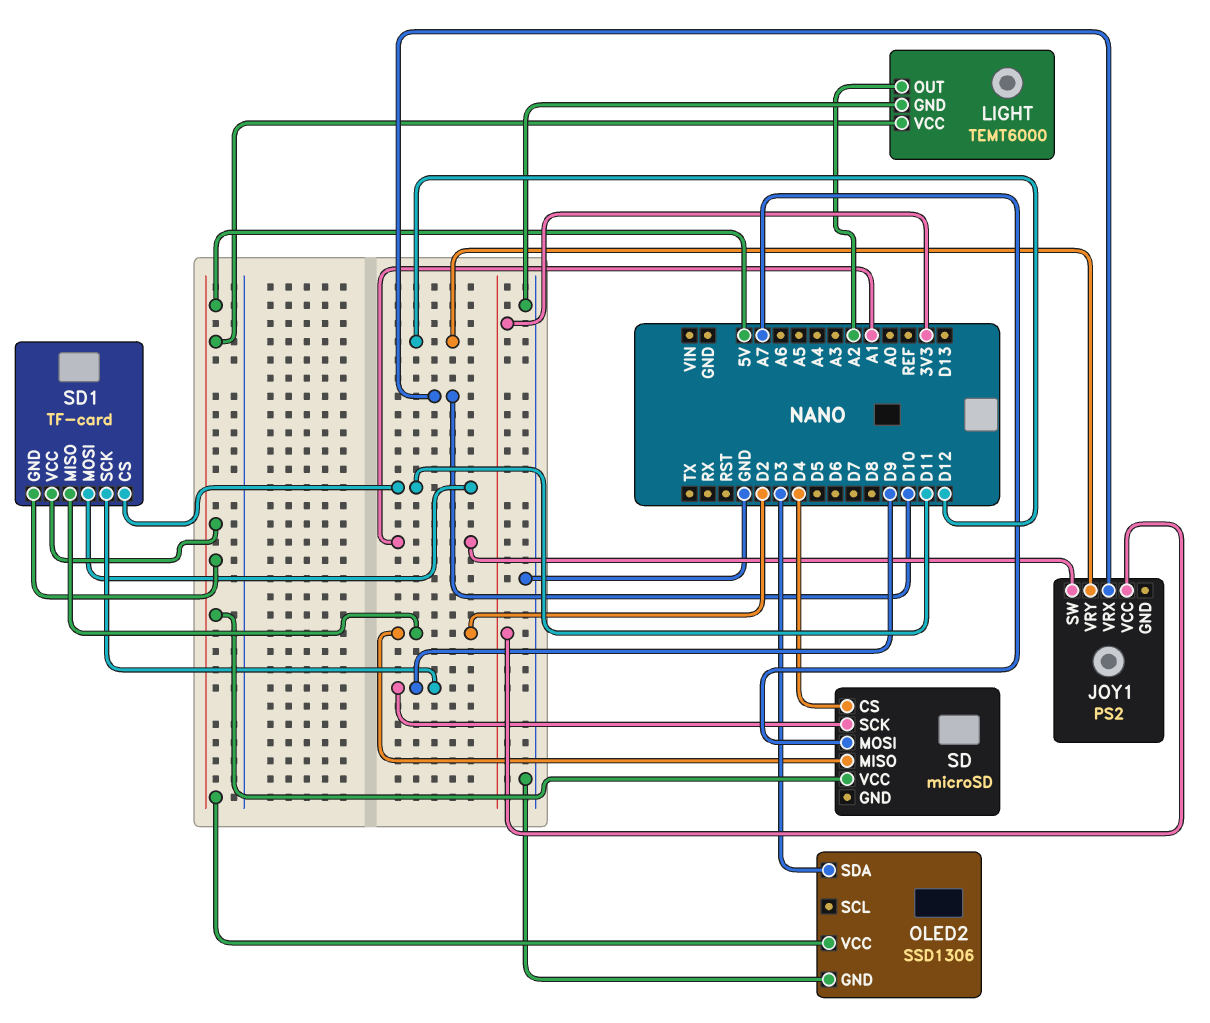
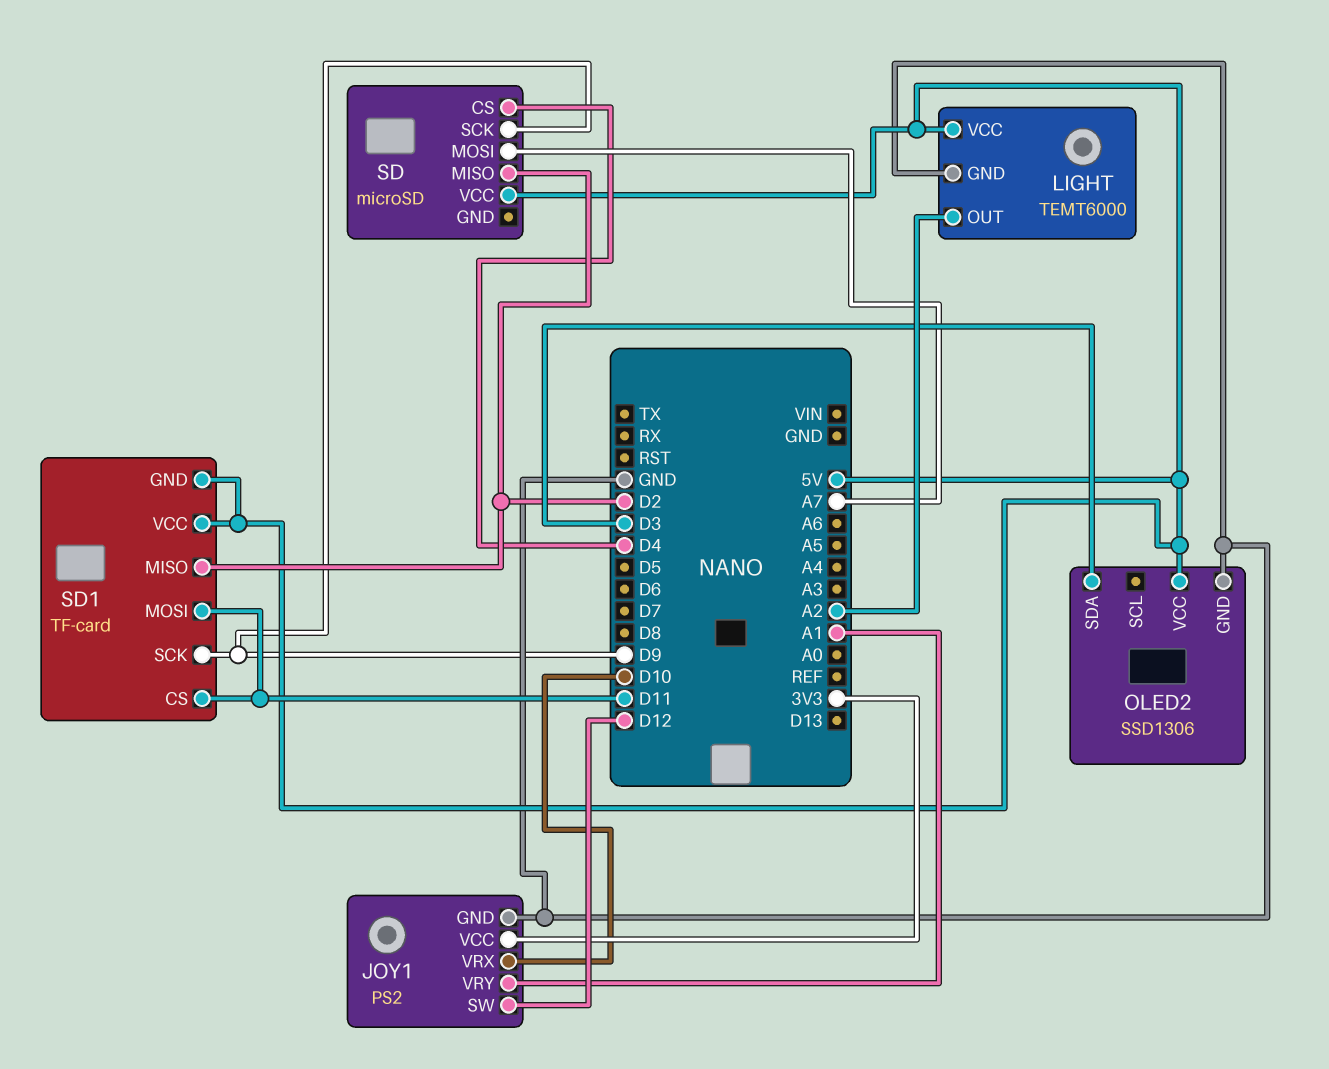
JOY1 pin GND: none -> GND
JOY1 pin SW: A1 -> D12
JOY1 pin VRY: D12 -> A1

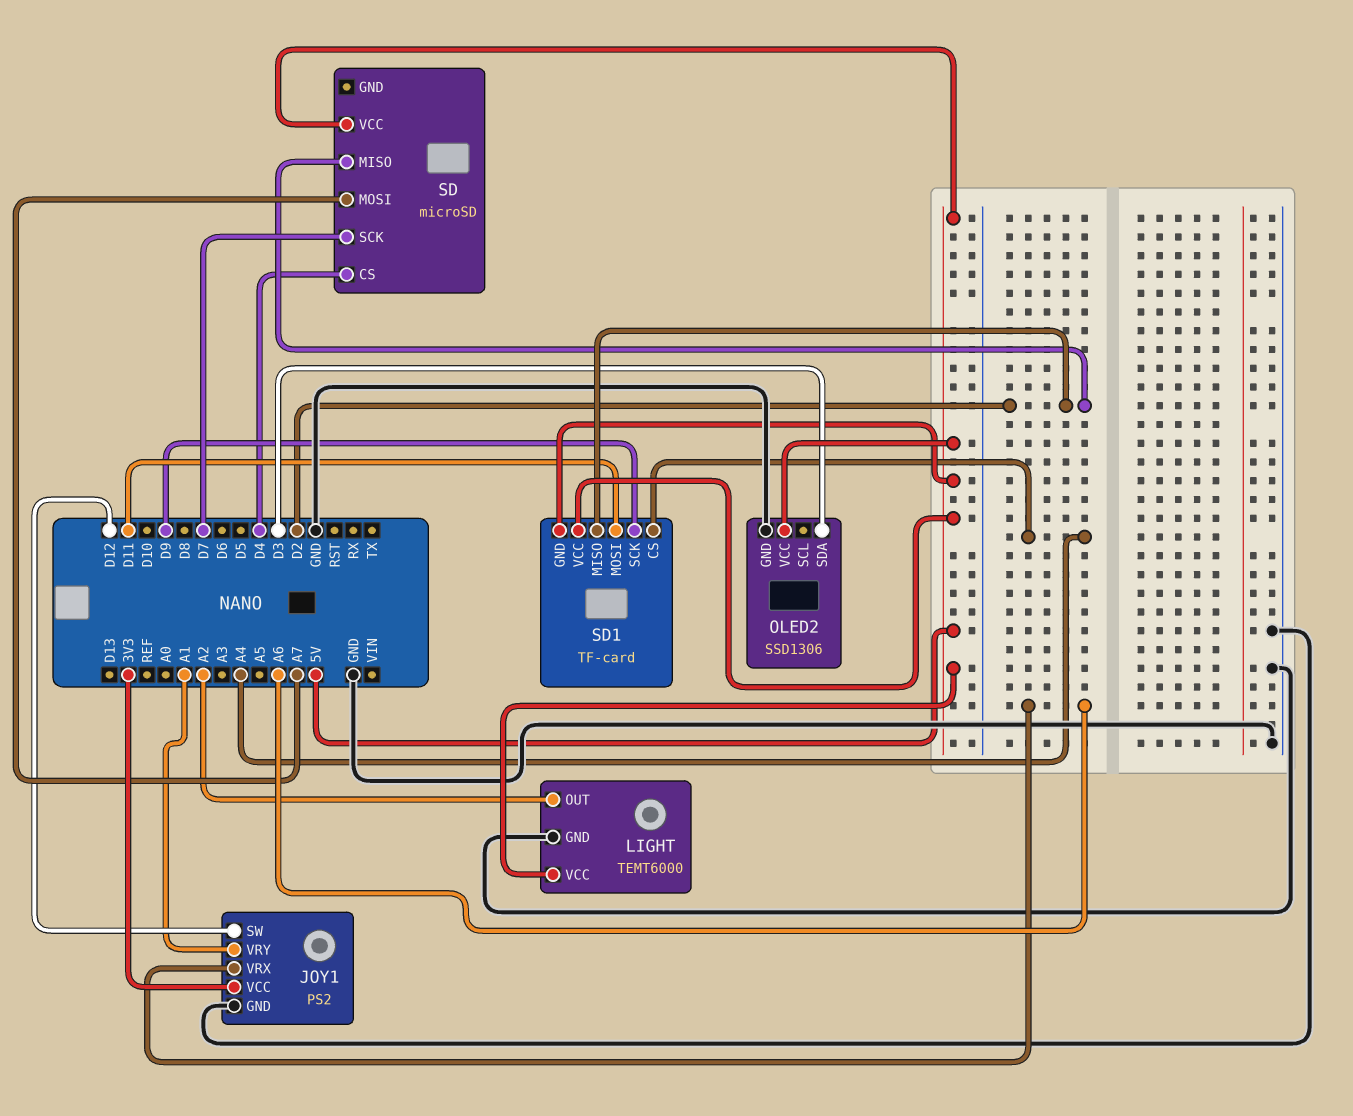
JOY1 pin VRX: D10 -> A6
SD pin SCK: D9 -> D7
SD1 pin CS: D11 -> A4

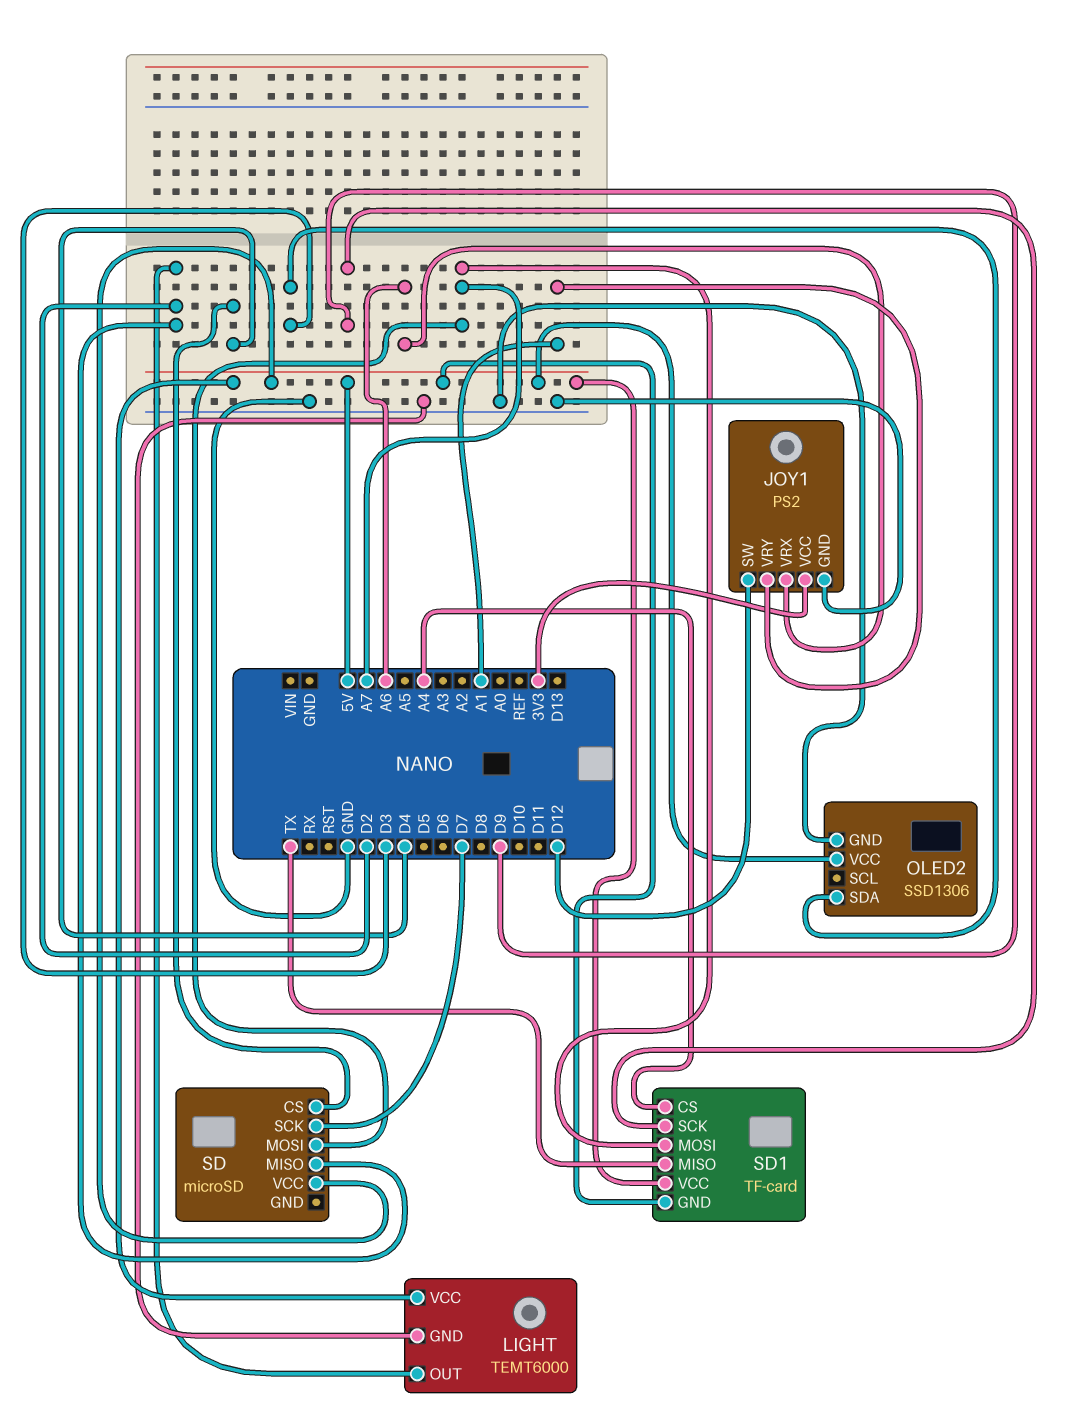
LIGHT pin OUT: A2 -> D2
SD1 pin MISO: D2 -> TX
SD1 pin MOSI: D11 -> A7

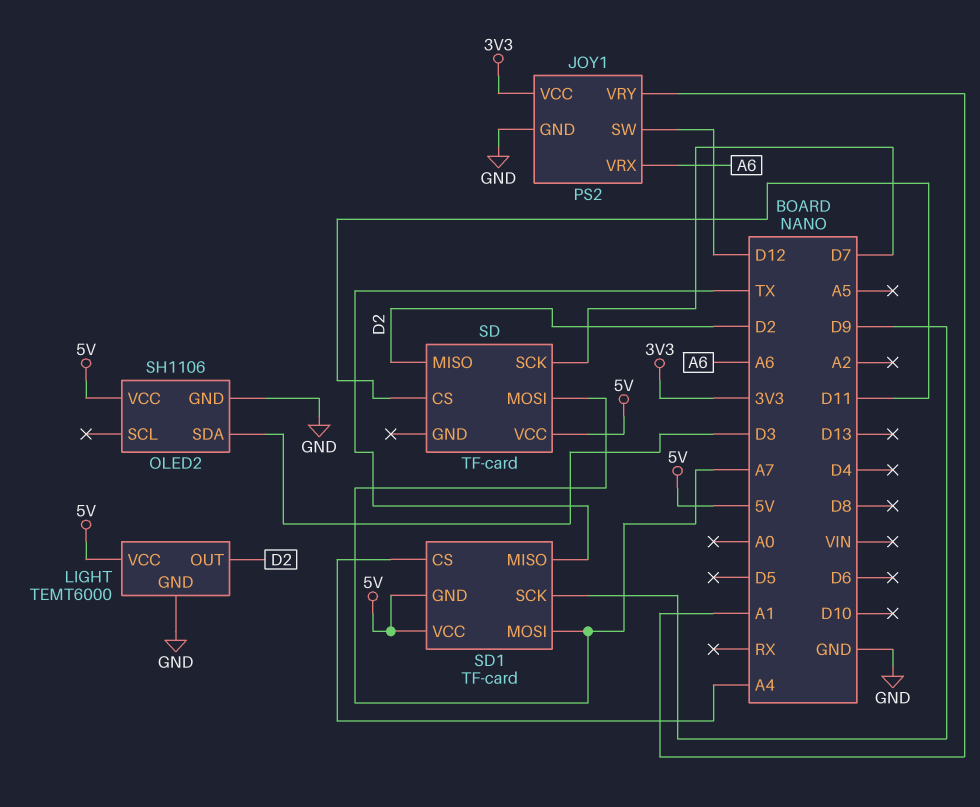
OLED2: SSD1306 -> SH1106
SD: microSD -> TF-card
SD pin CS: D4 -> D11

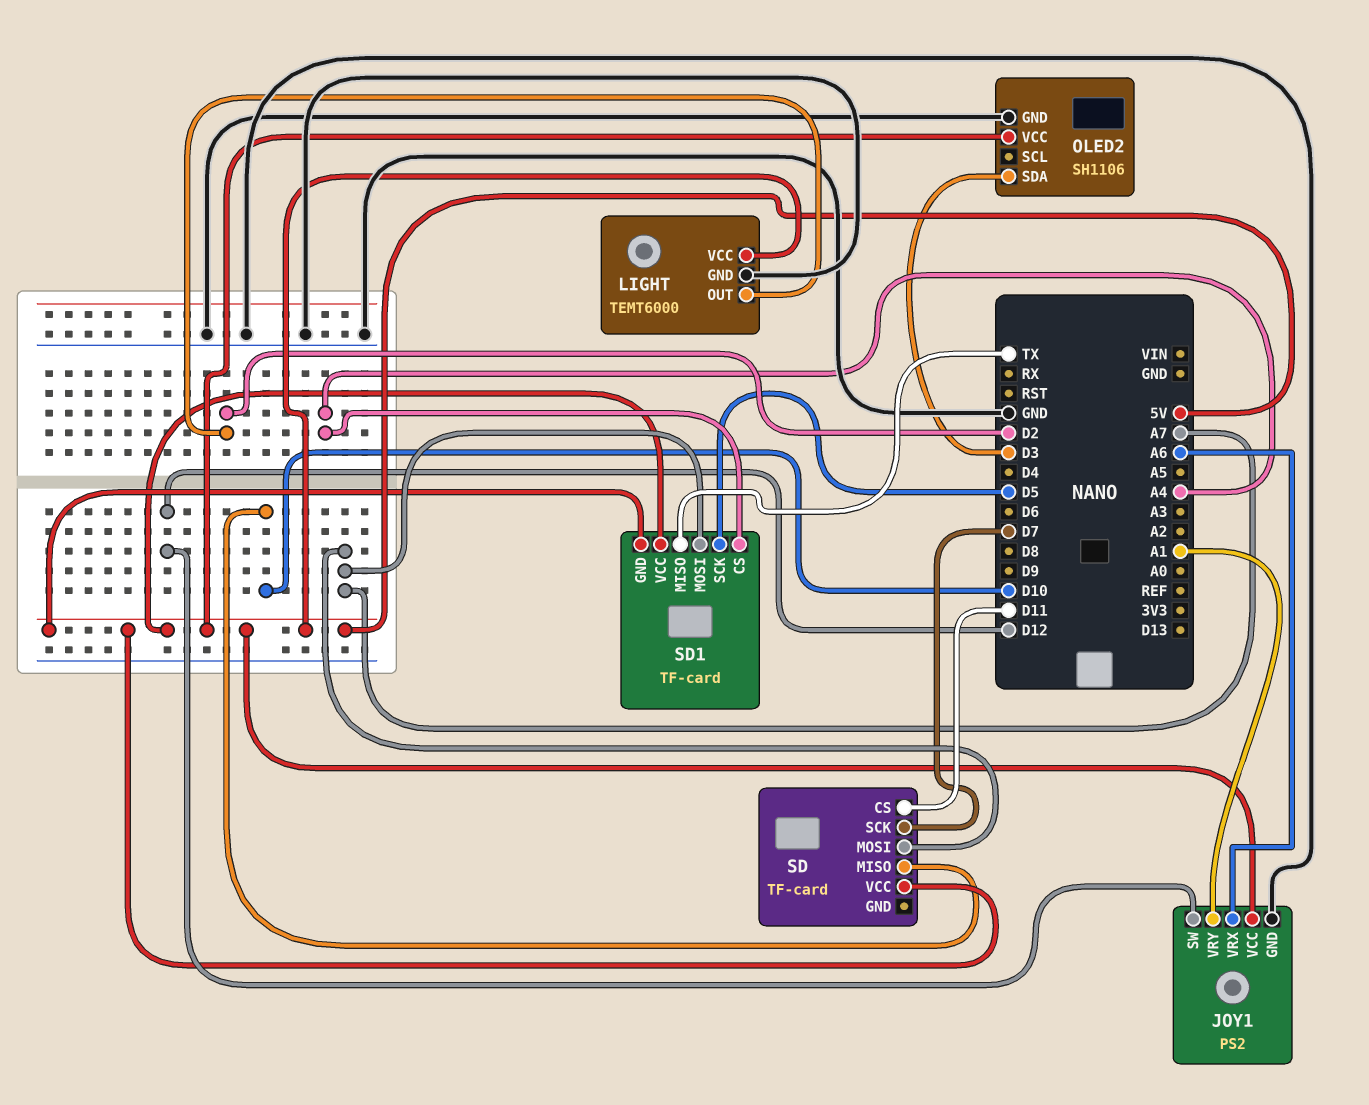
JOY1 pin VCC: 3V3 -> 5V
SD pin MISO: D2 -> D10
SD1 pin SCK: D9 -> D5

